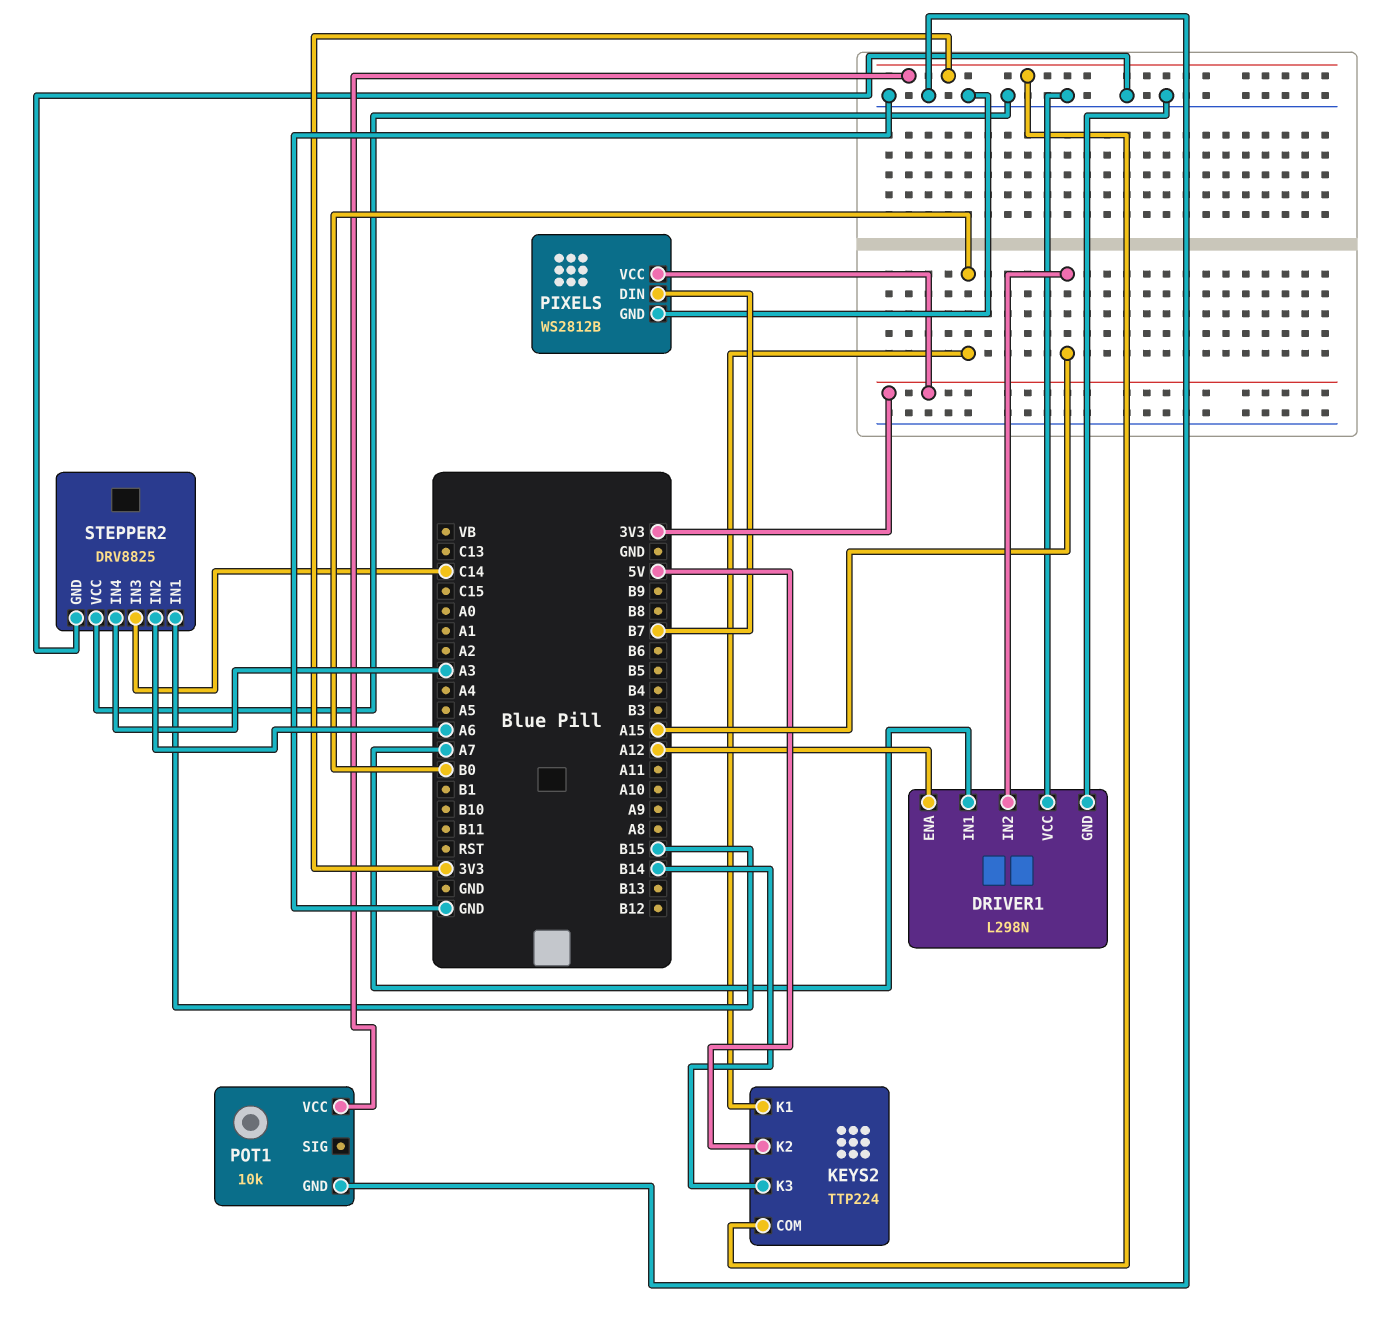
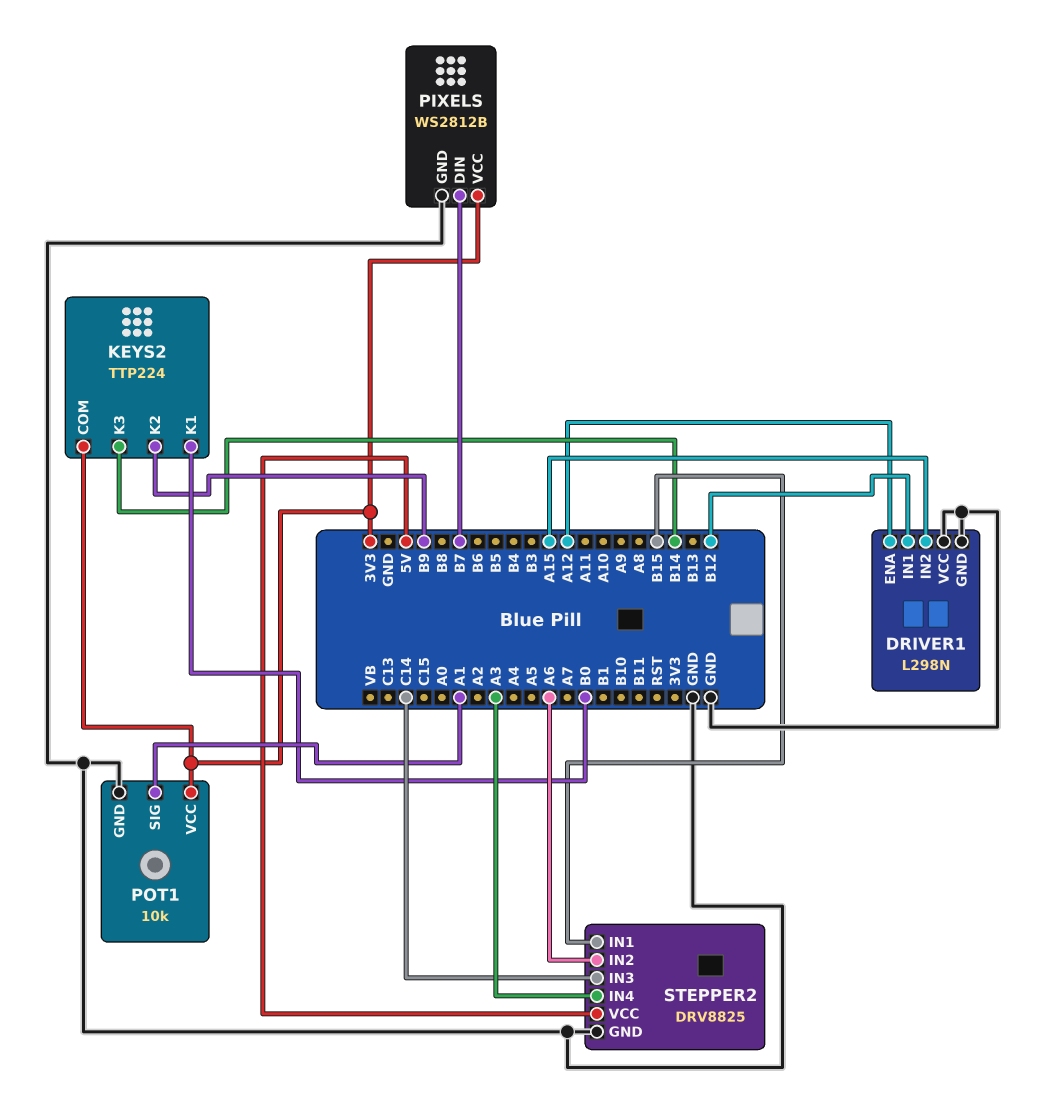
DRIVER1 pin IN1: A7 -> B12
KEYS2 pin K2: 5V -> B9
POT1 pin SIG: none -> A1
STEPPER2 pin VCC: GND -> 5V

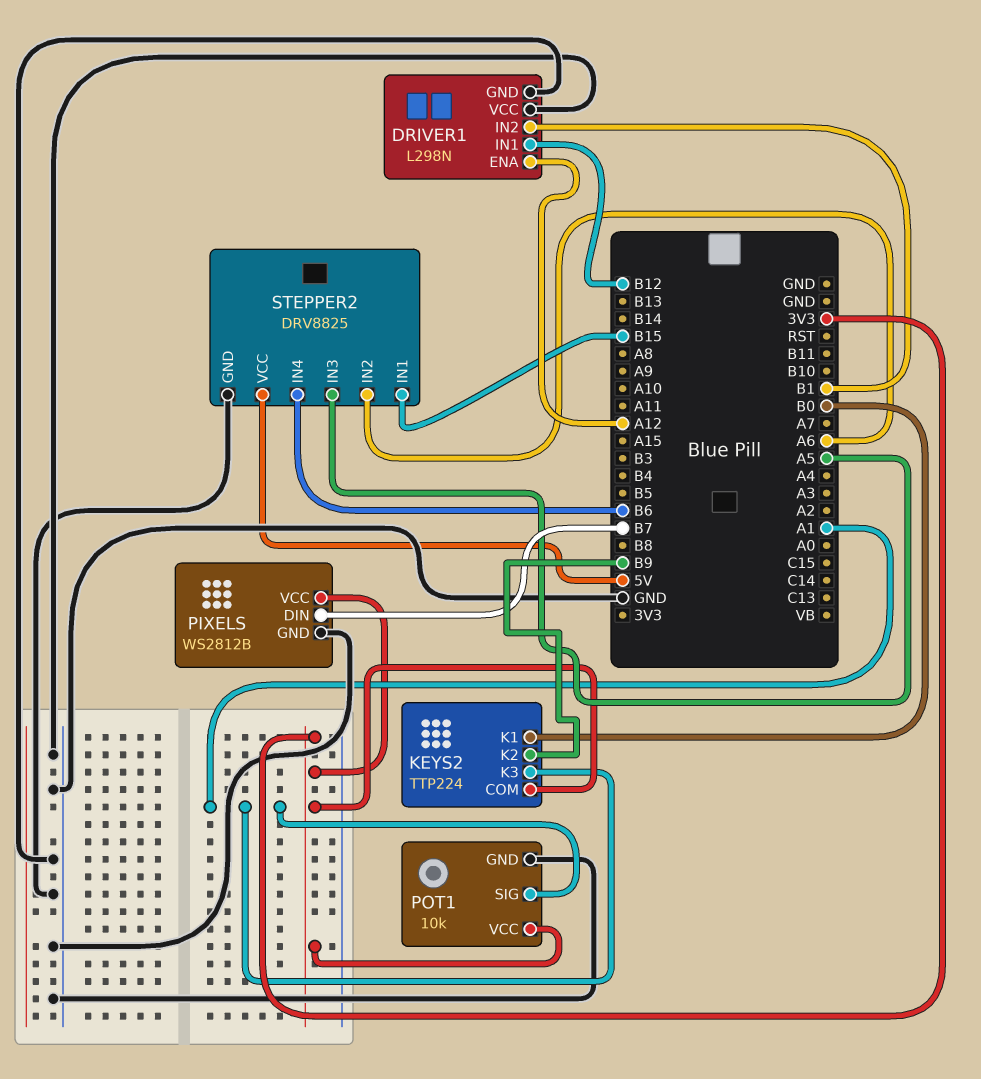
DRIVER1 pin IN2: A15 -> B1
KEYS2 pin K3: B14 -> A1
STEPPER2 pin IN3: C14 -> A5
STEPPER2 pin IN4: A3 -> B6

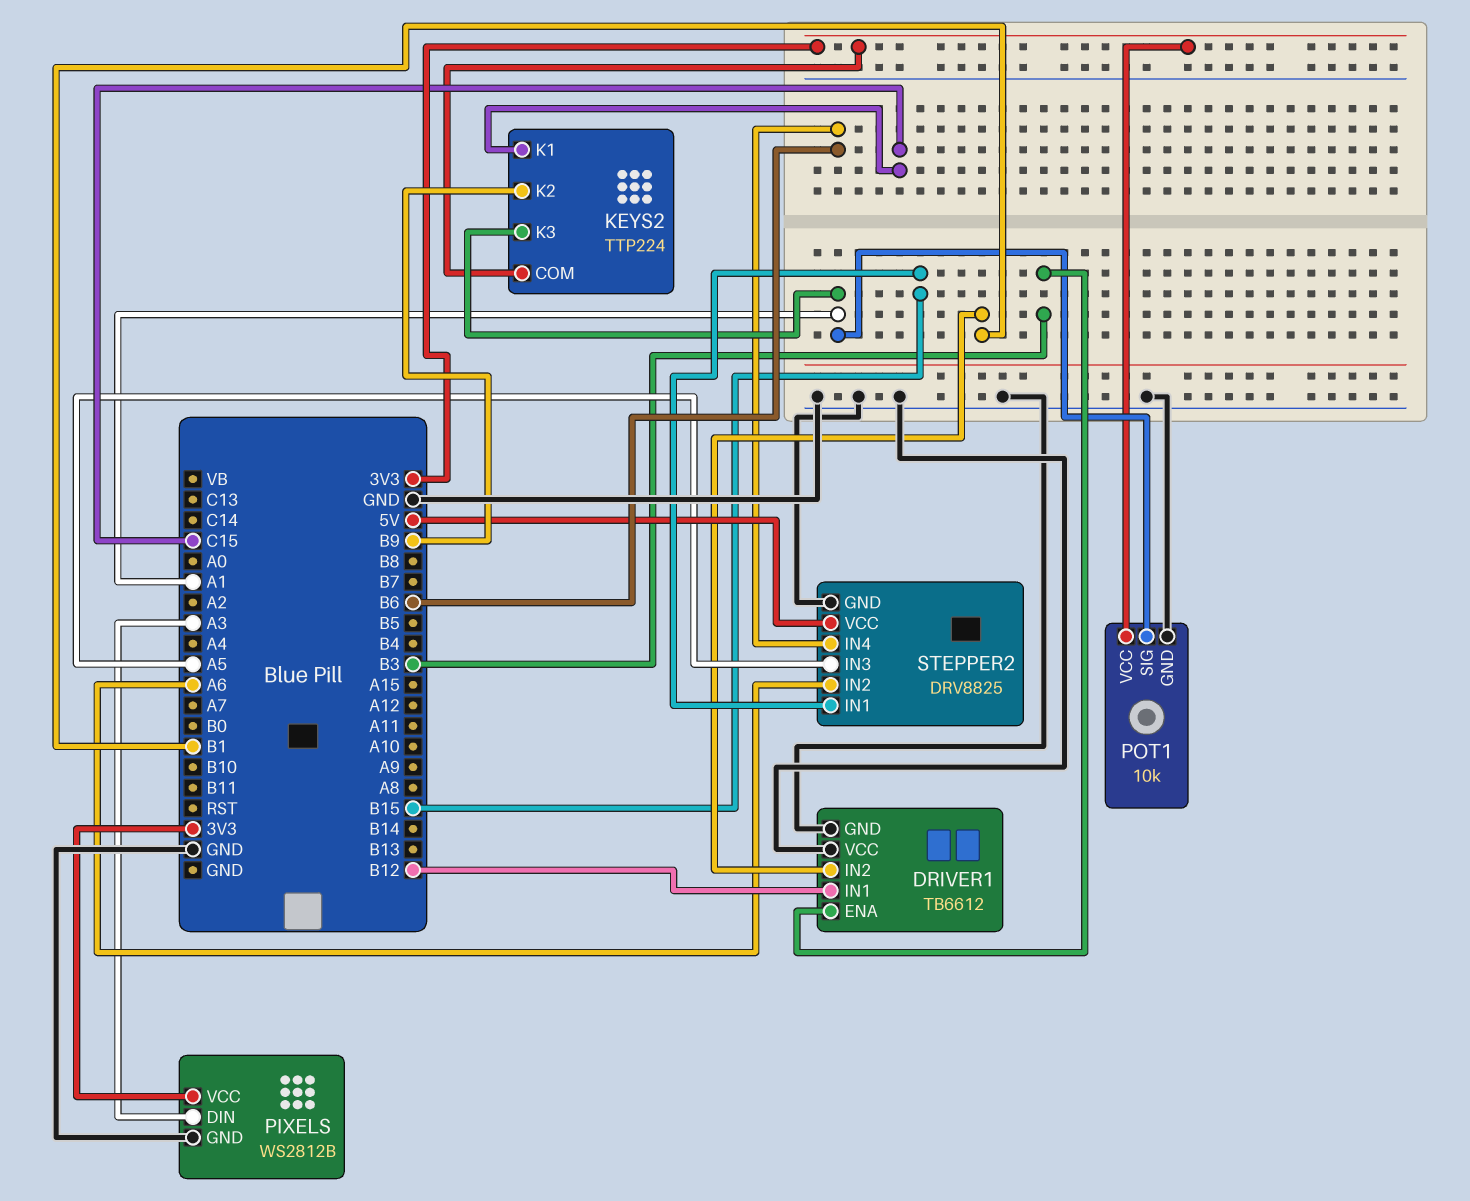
DRIVER1: L298N -> TB6612
DRIVER1 pin ENA: A12 -> B3
KEYS2 pin K1: B0 -> C15
PIXELS pin DIN: B7 -> A3

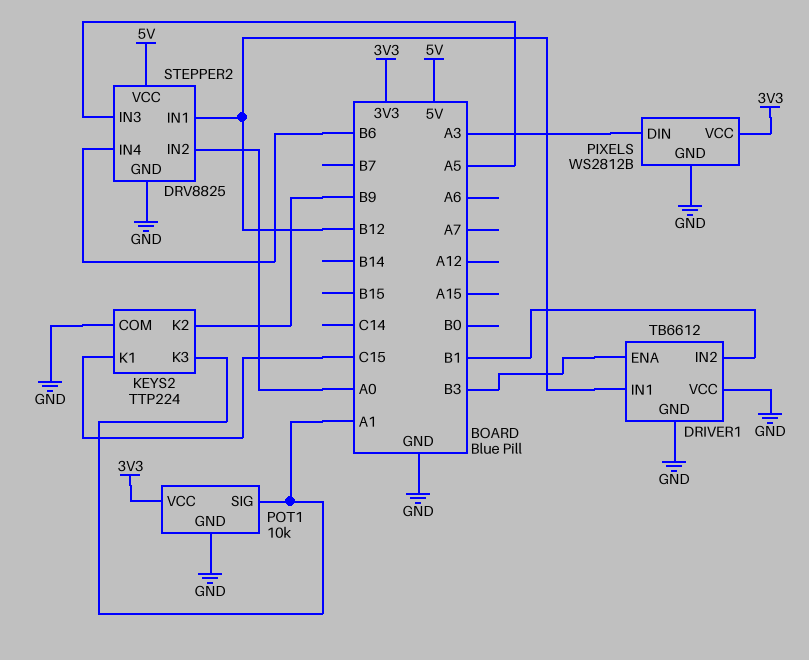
KEYS2 pin COM: 3V3 -> GND
STEPPER2 pin IN1: B15 -> B12
STEPPER2 pin IN2: A6 -> A0

